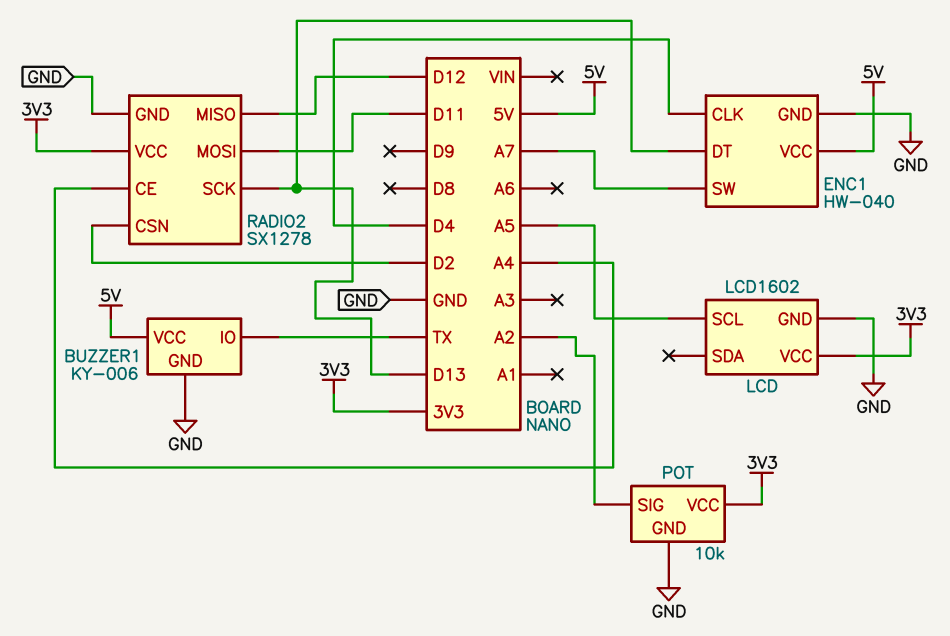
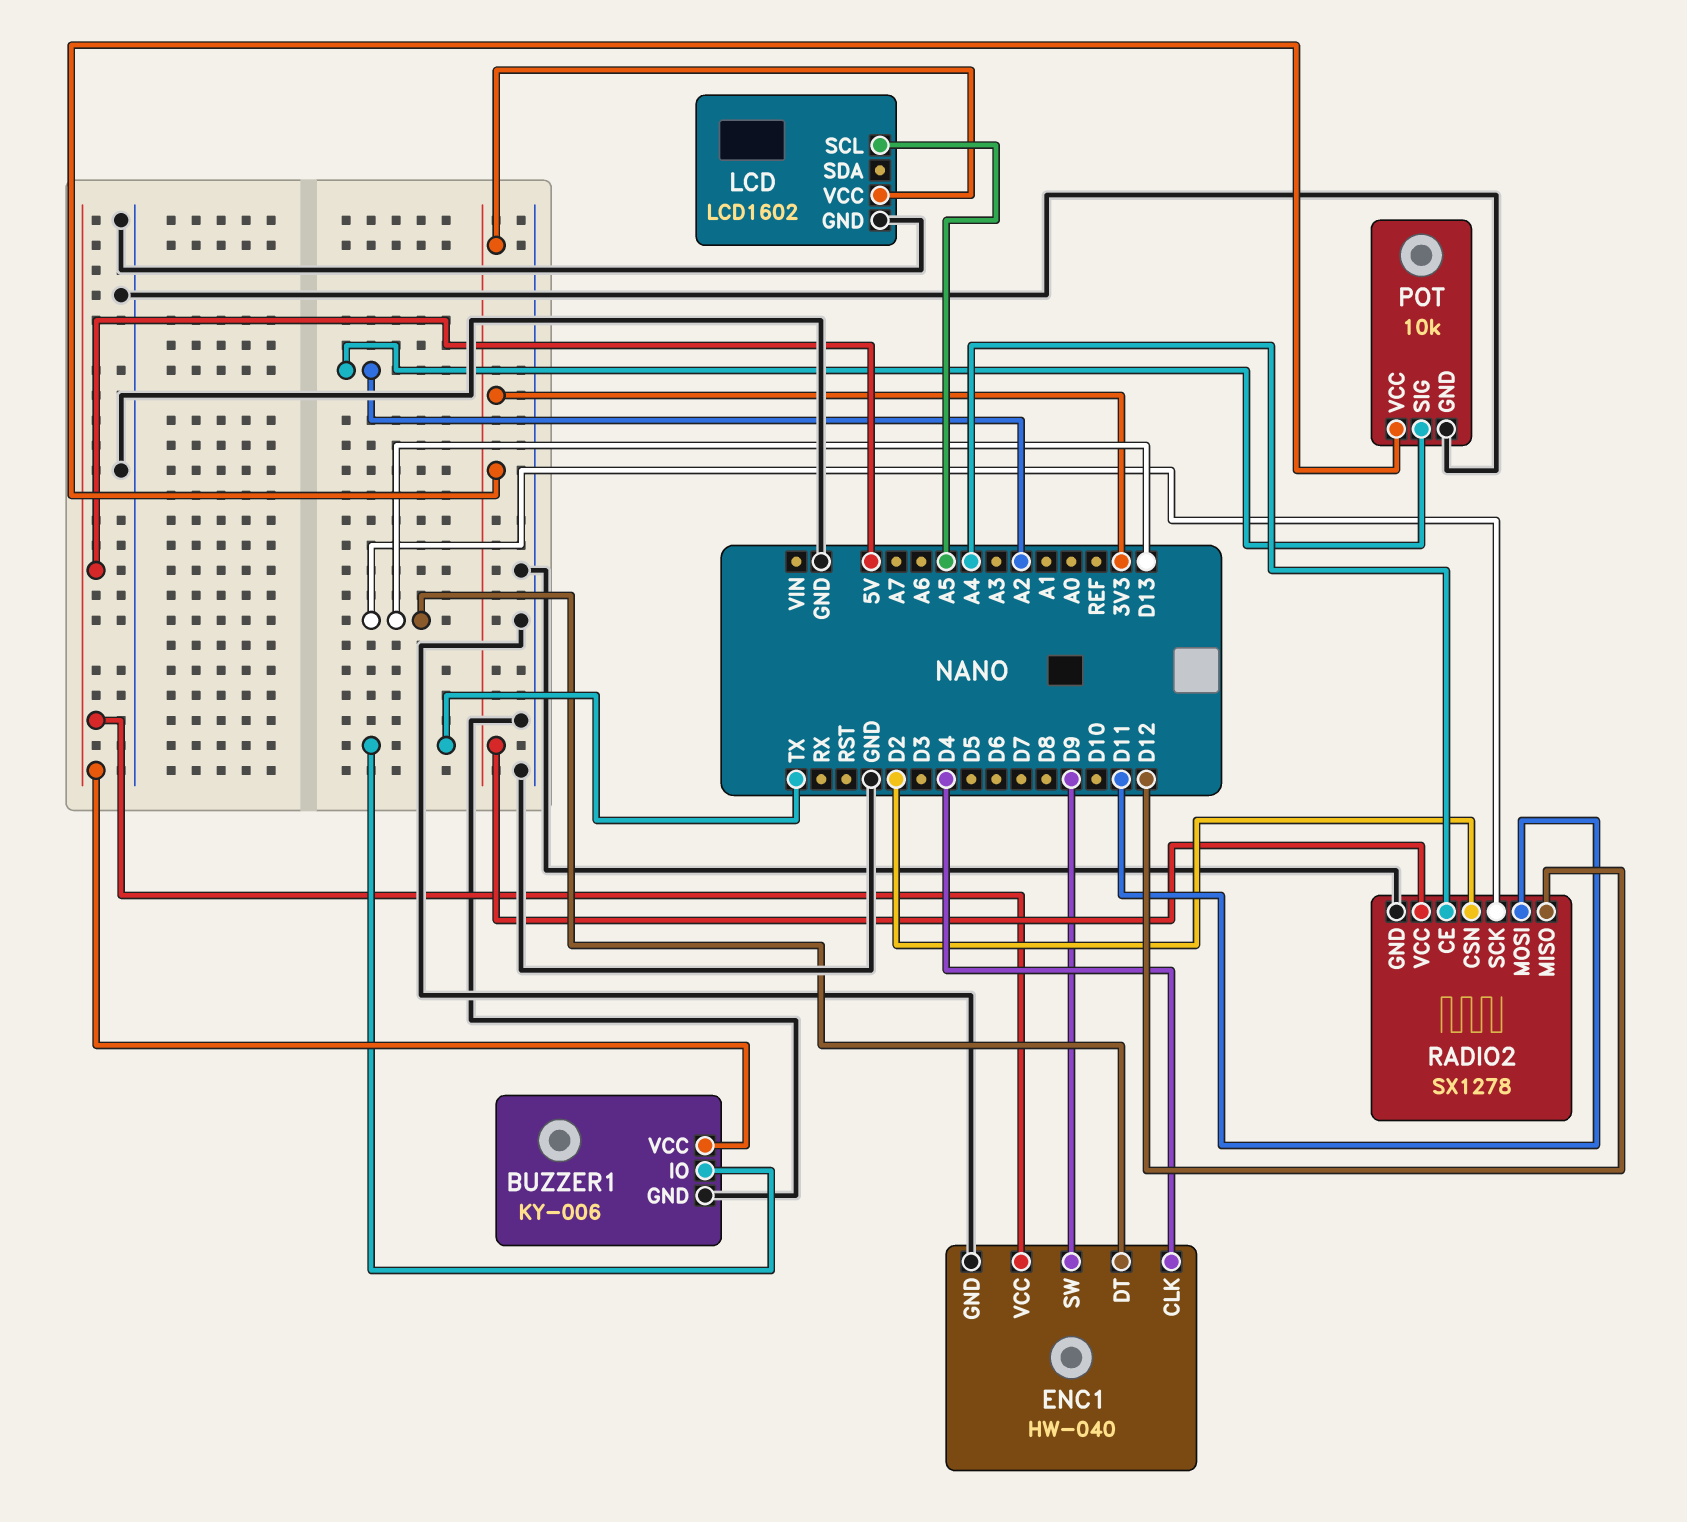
ENC1 pin SW: A7 -> D9

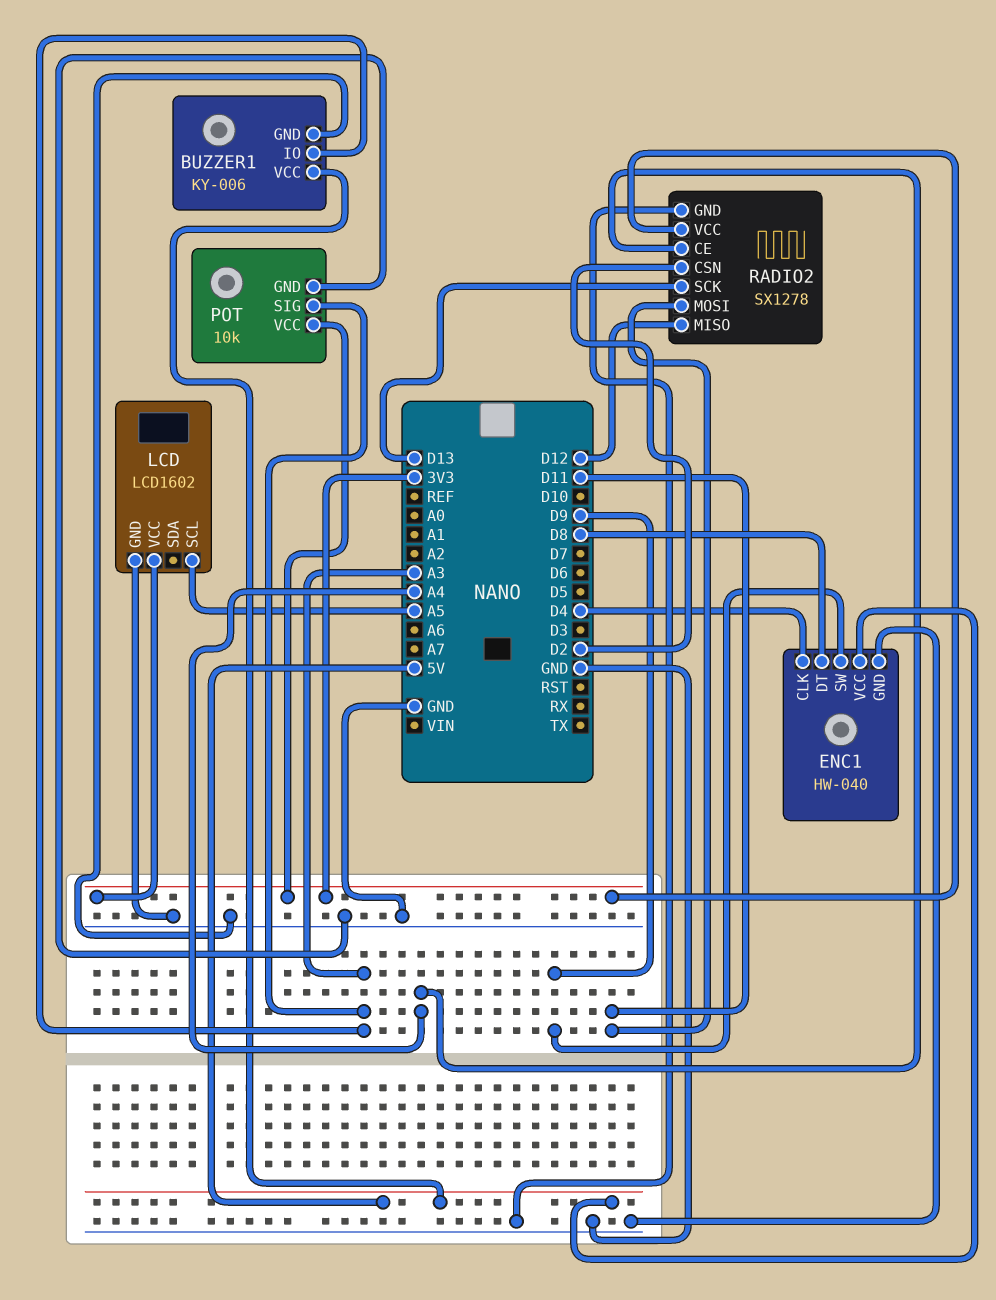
BUZZER1 pin IO: TX -> A3
ENC1 pin DT: D13 -> D8
POT pin SIG: A2 -> A3

